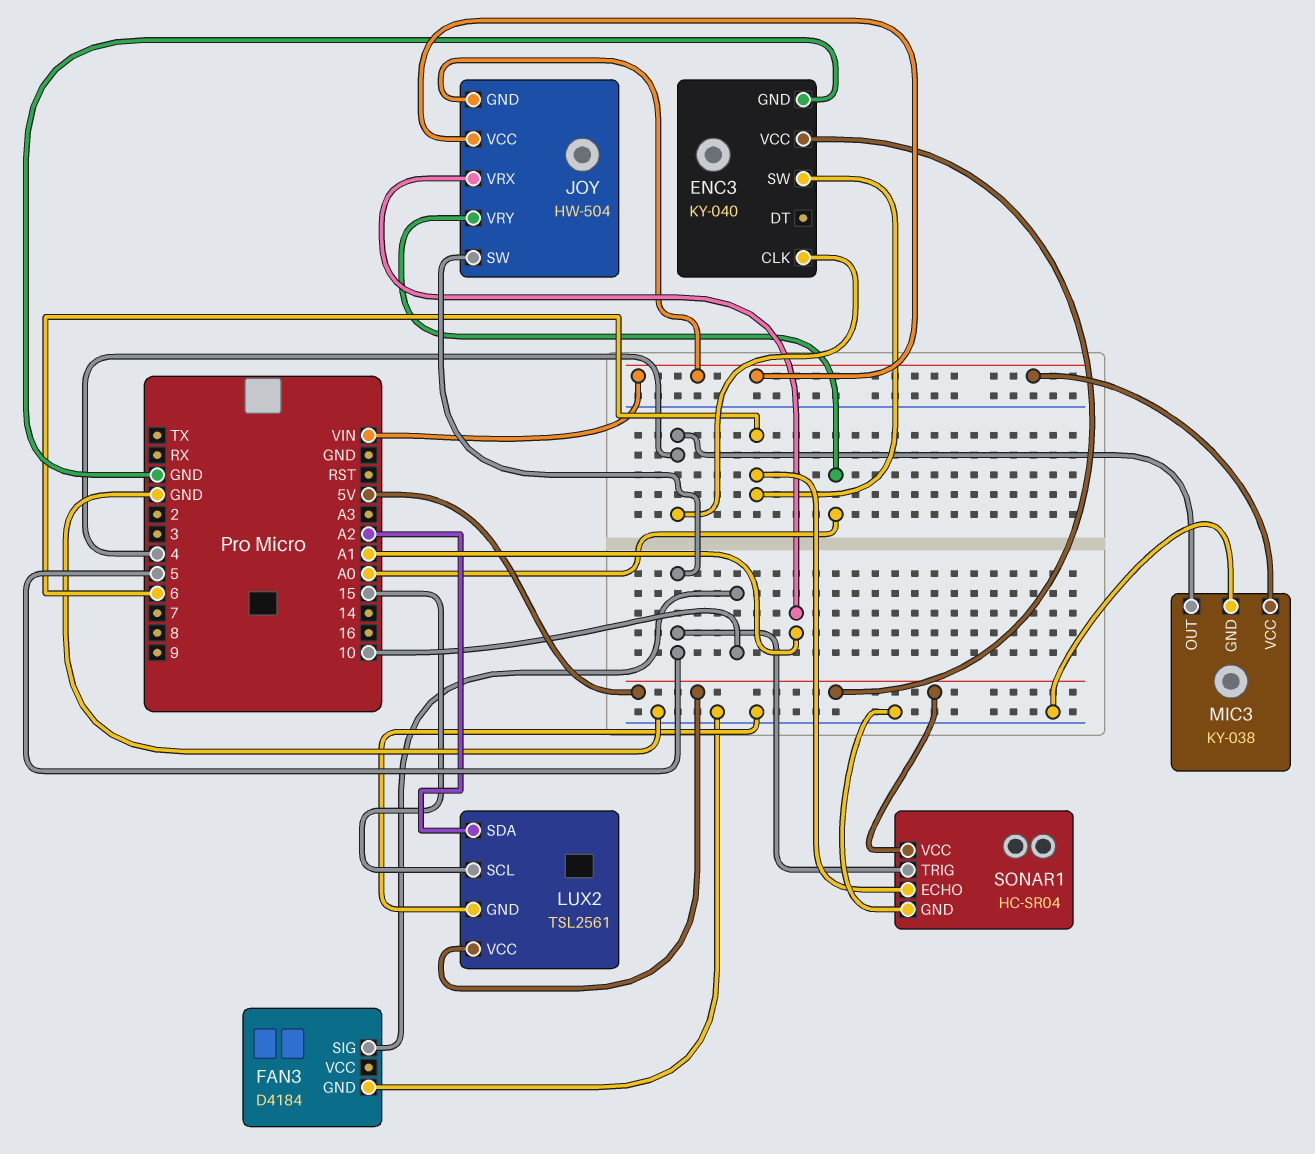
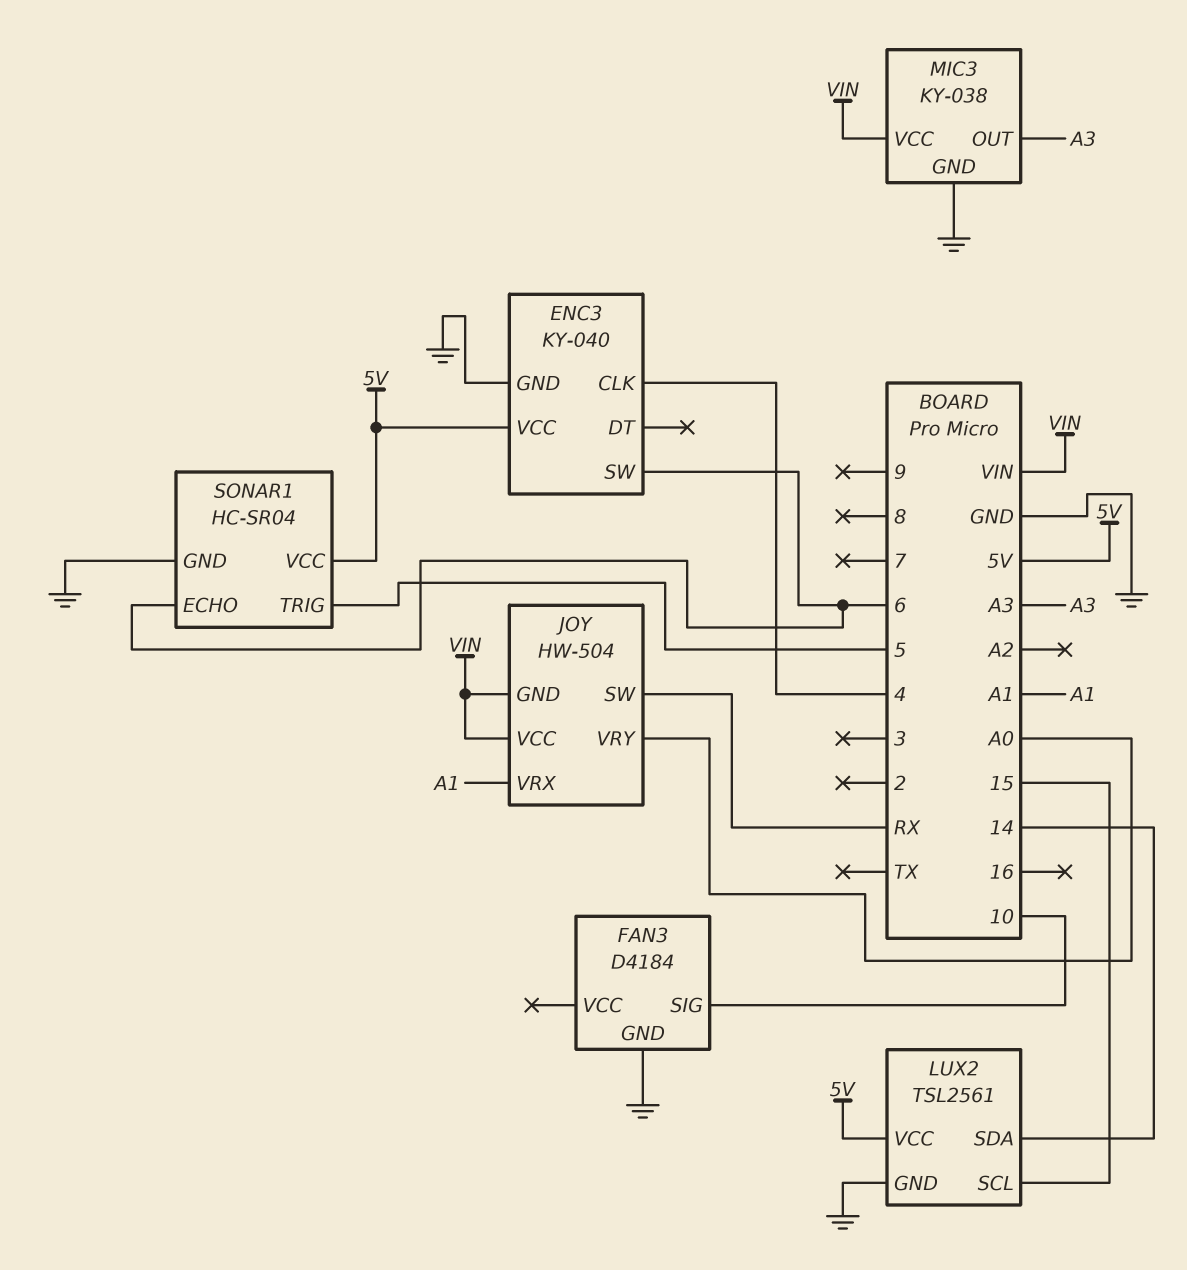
JOY pin SW: 5 -> RX
LUX2 pin SDA: A2 -> 14
MIC3 pin OUT: 4 -> A3

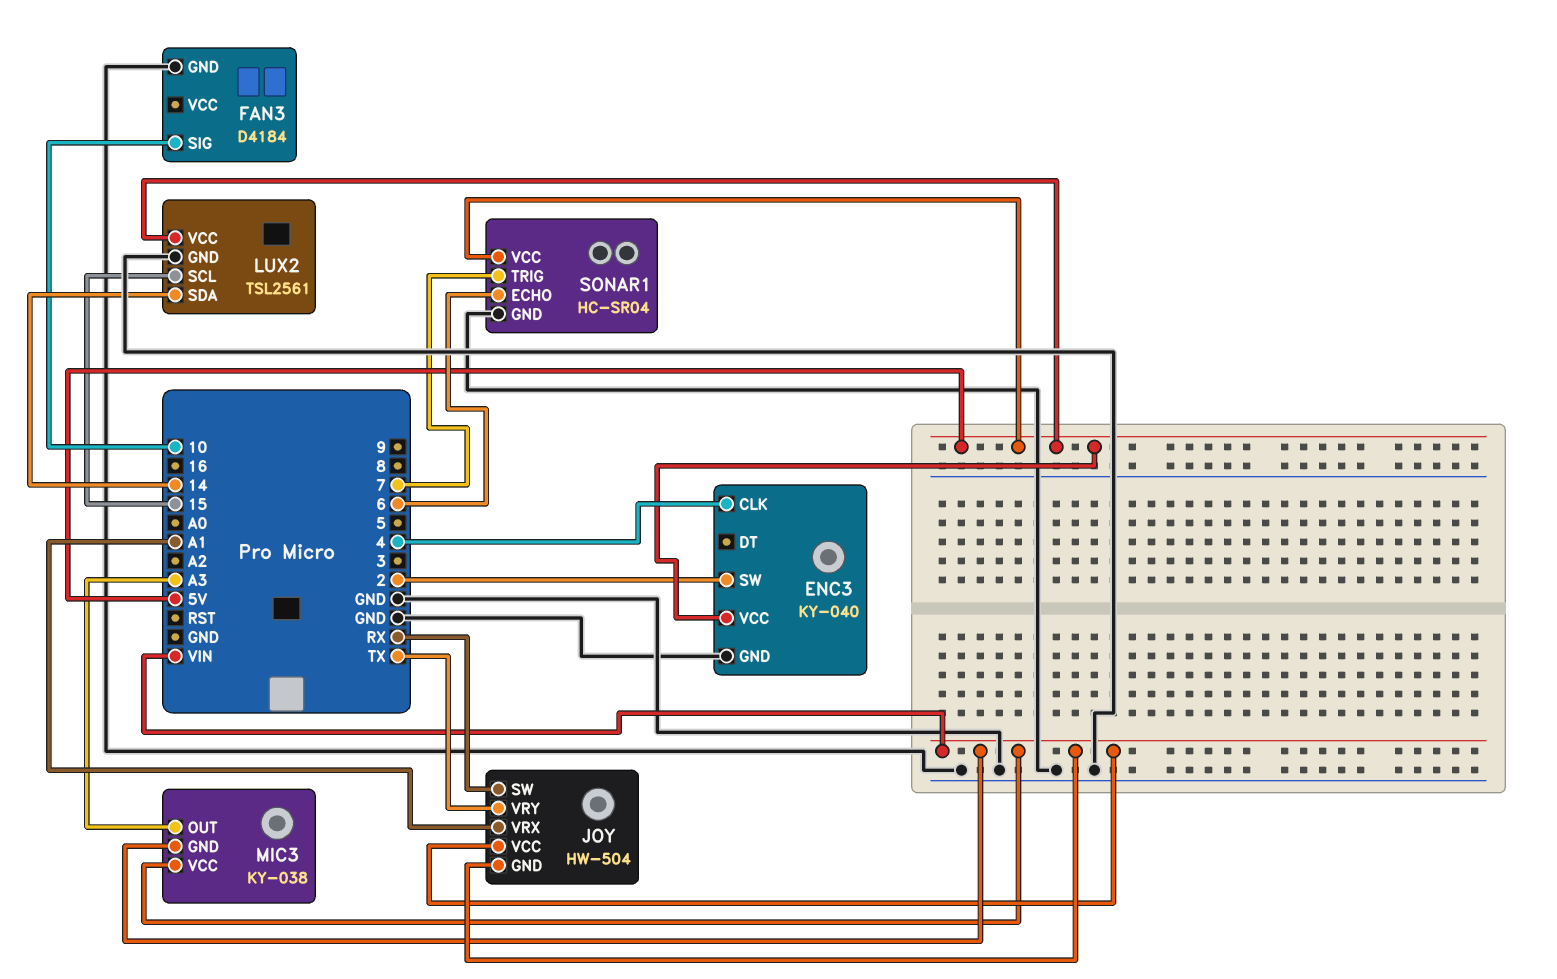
ENC3 pin SW: 6 -> 2
JOY pin VRY: A0 -> TX
MIC3 pin GND: GND -> VIN
SONAR1 pin TRIG: 5 -> 7

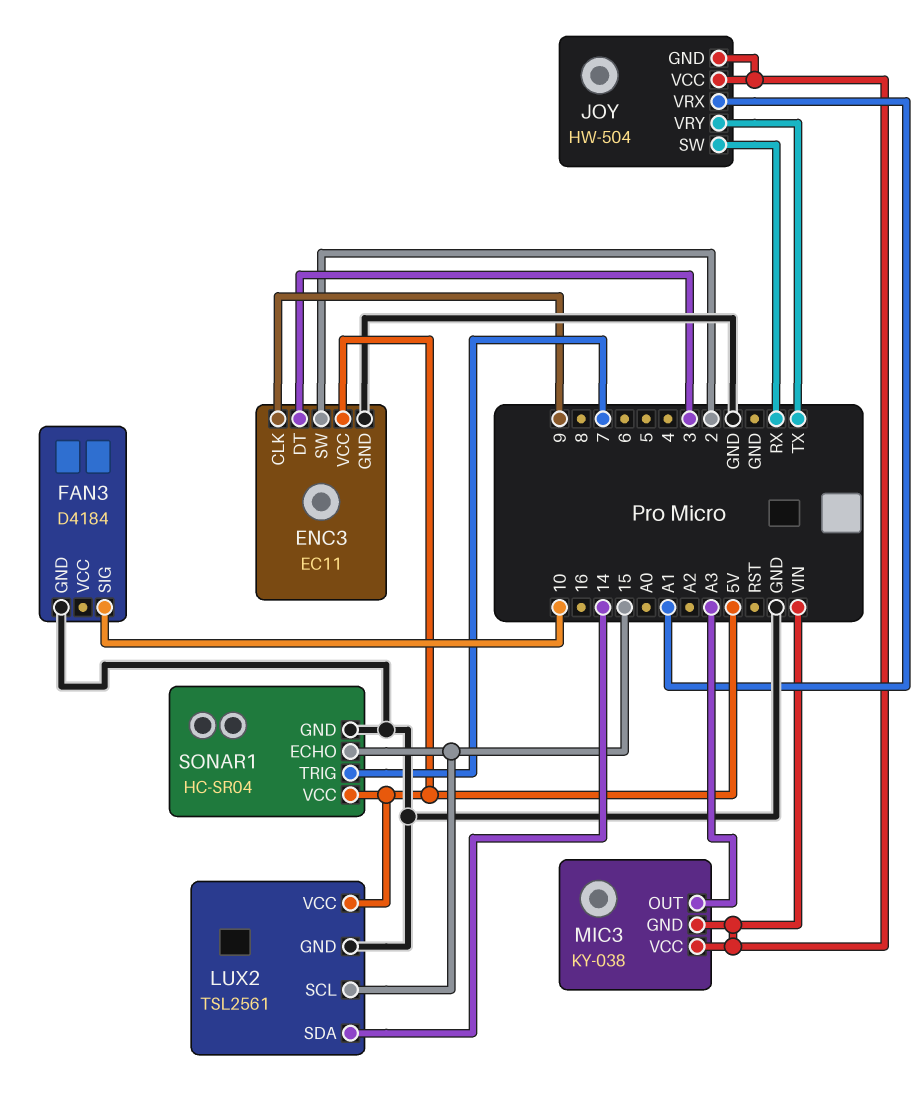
ENC3: KY-040 -> EC11
ENC3 pin CLK: 4 -> 9
ENC3 pin DT: none -> 3
SONAR1 pin ECHO: 6 -> 15

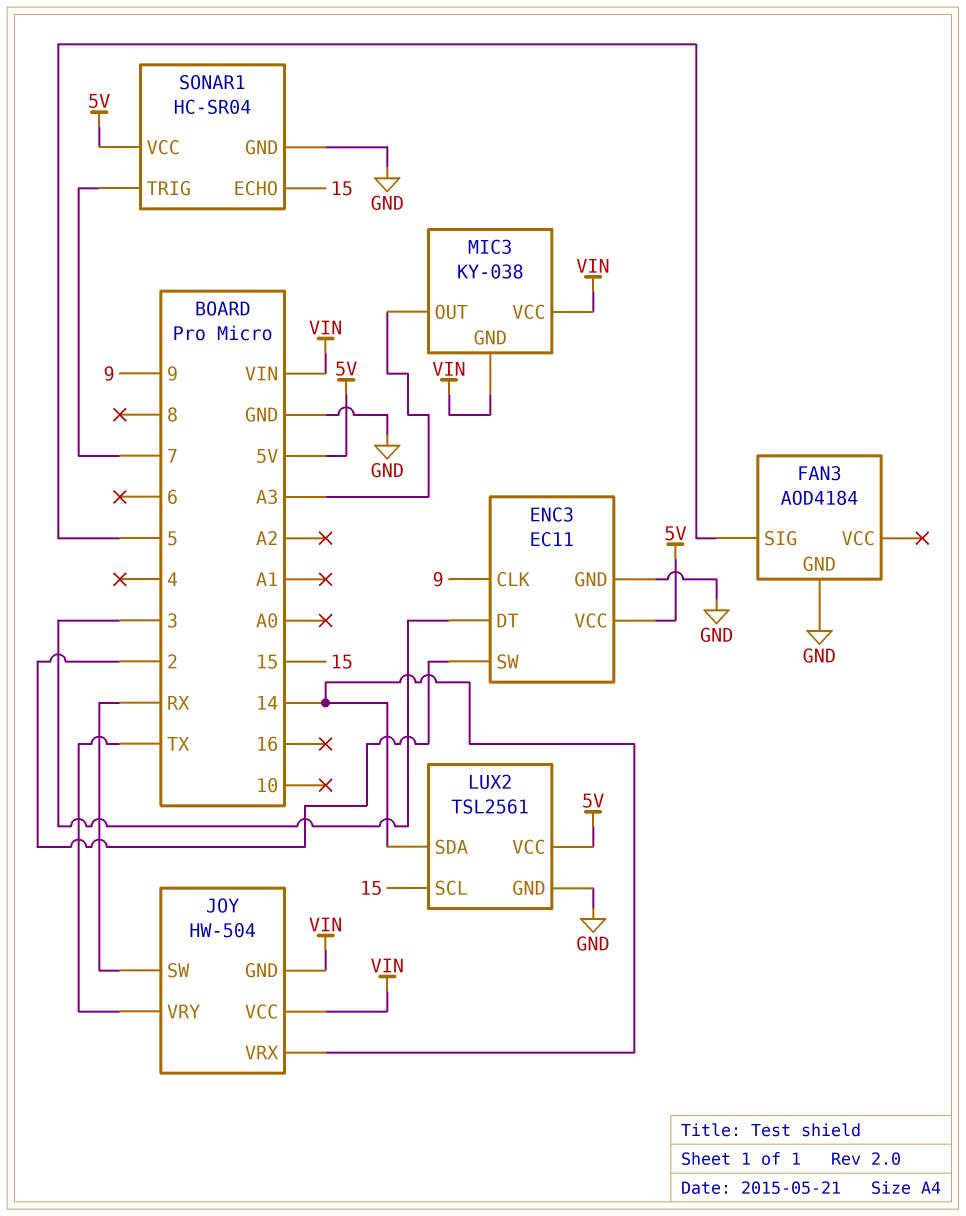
FAN3: D4184 -> AOD4184
FAN3 pin SIG: 10 -> 5
JOY pin VRX: A1 -> 14

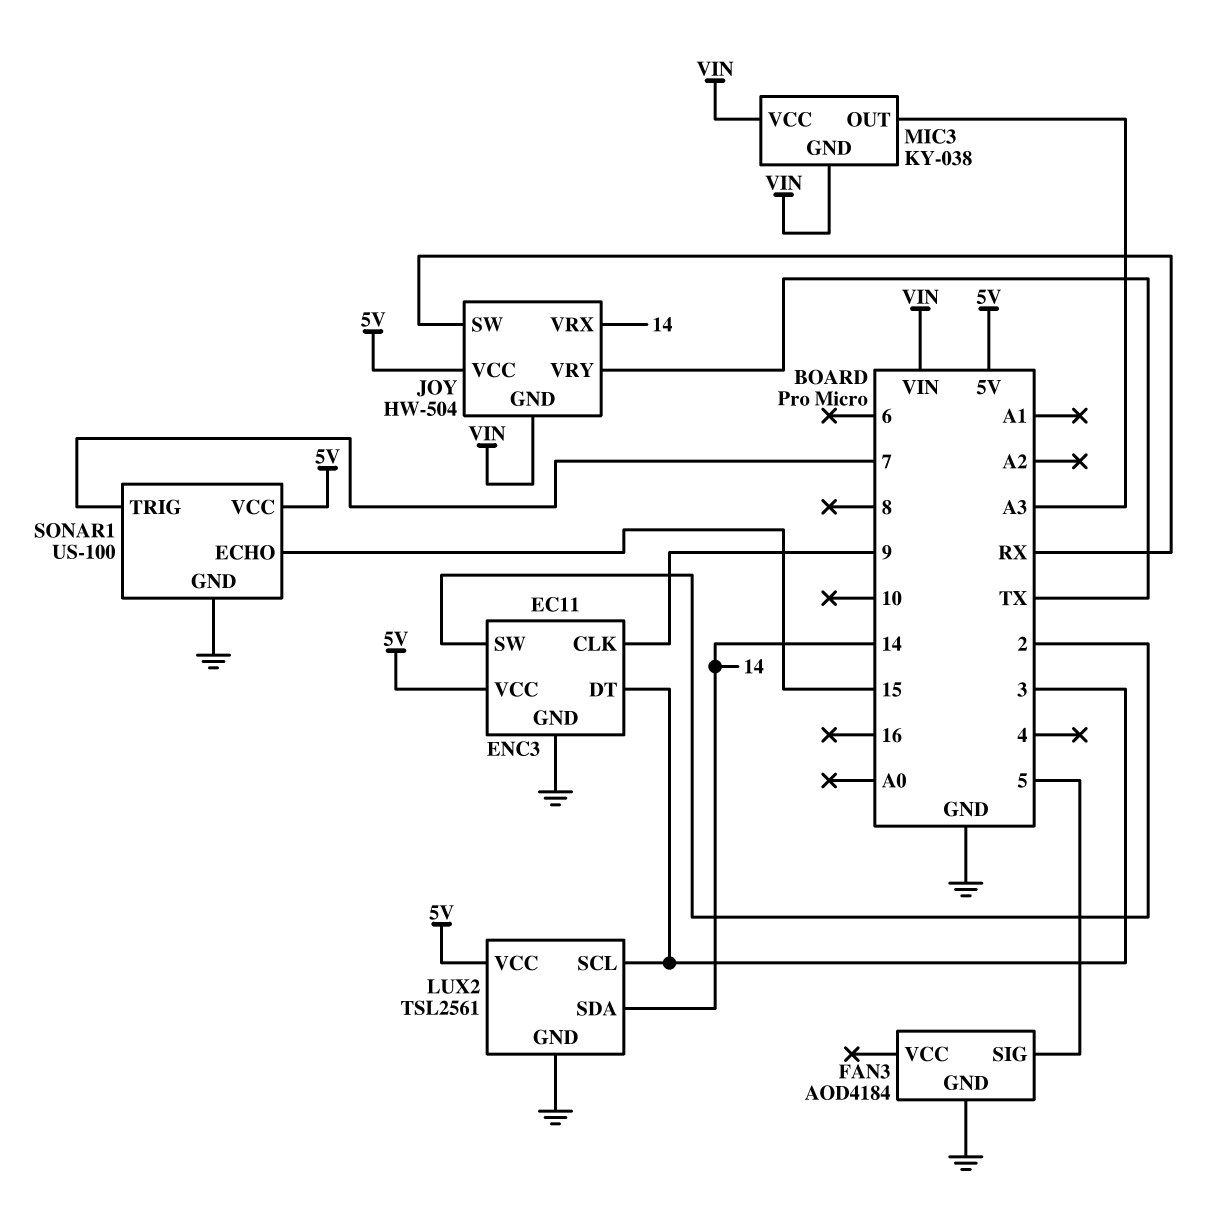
JOY pin VCC: VIN -> 5V
LUX2 pin SCL: 15 -> 3
SONAR1: HC-SR04 -> US-100

